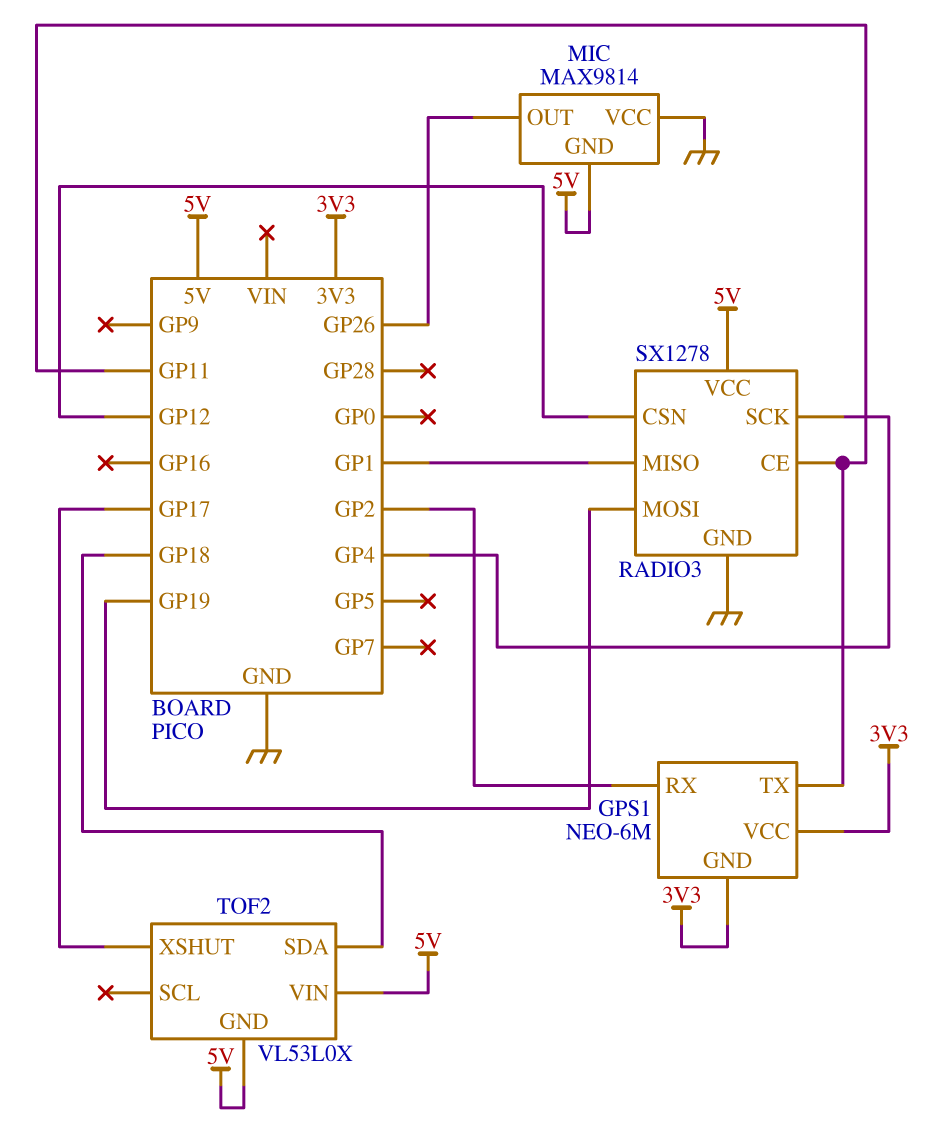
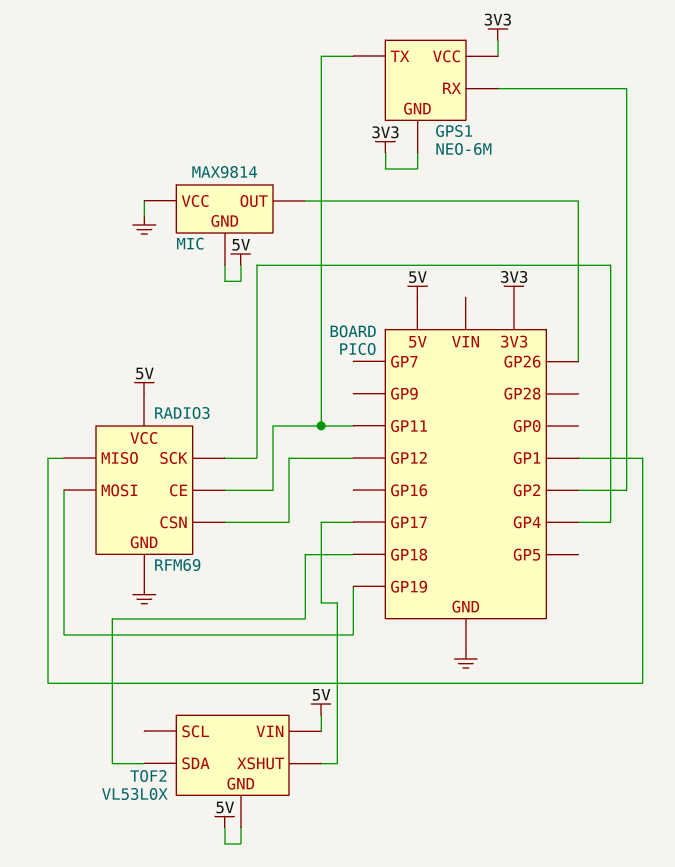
RADIO3: SX1278 -> RFM69

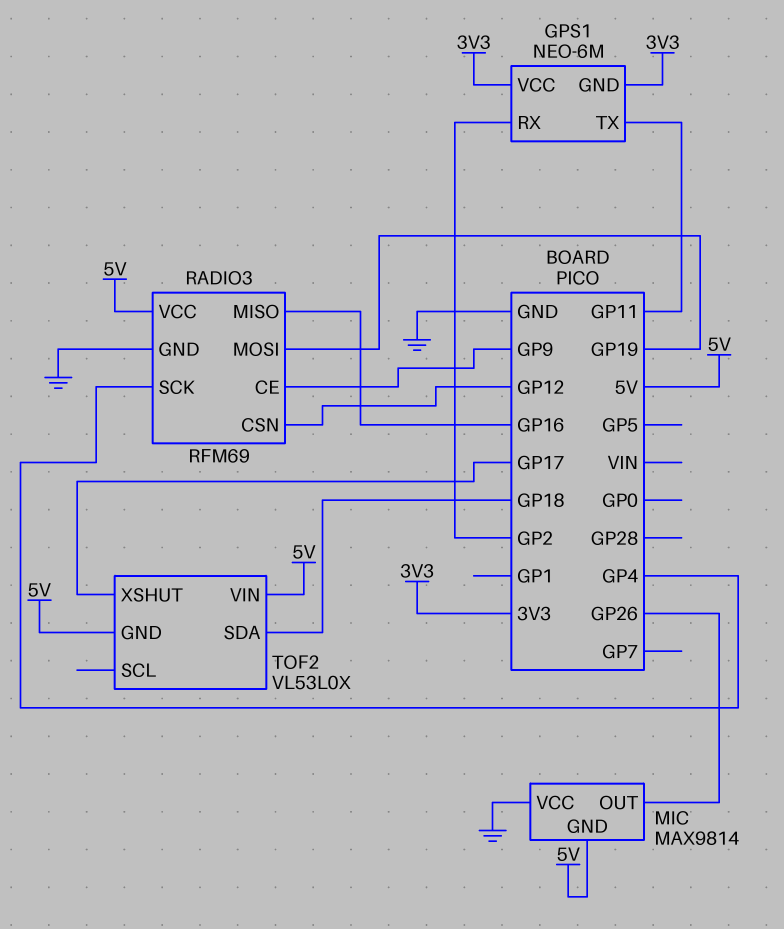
RADIO3 pin CE: GP11 -> GP9
RADIO3 pin MISO: GP1 -> GP16

